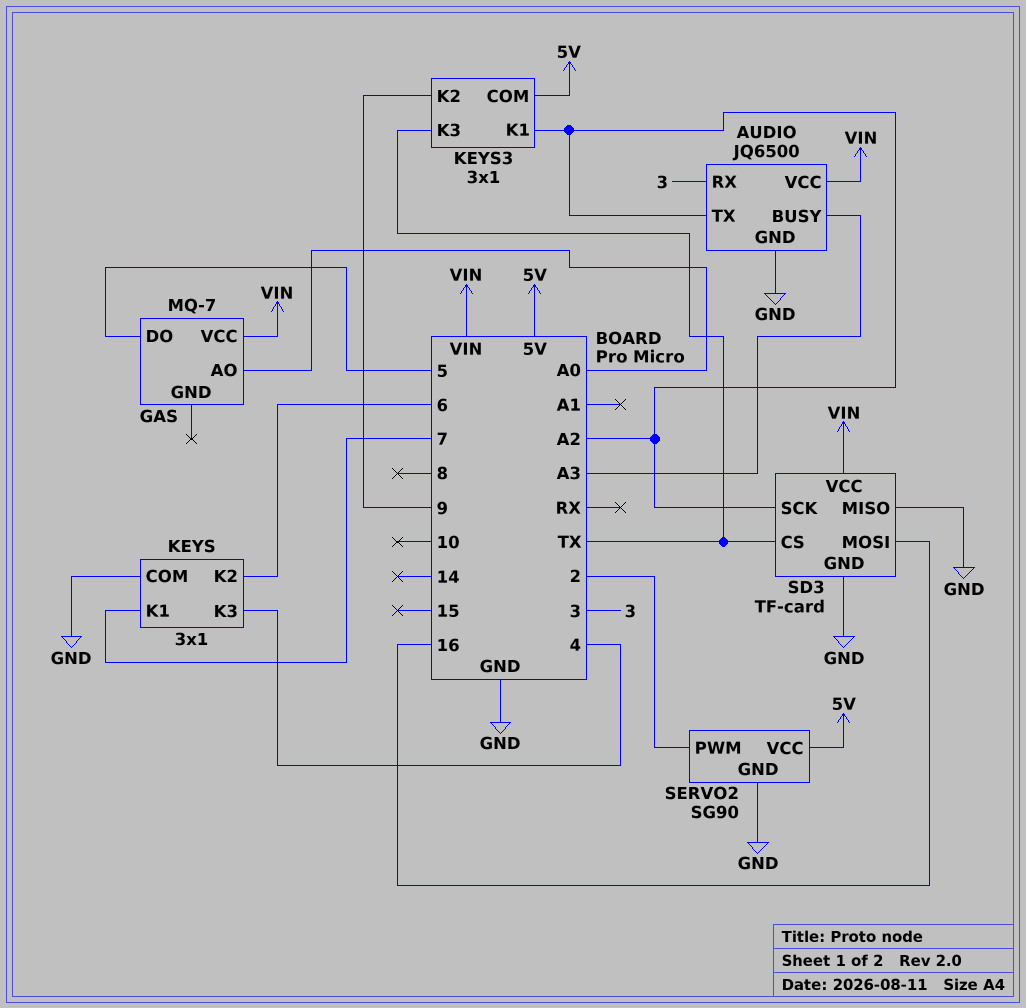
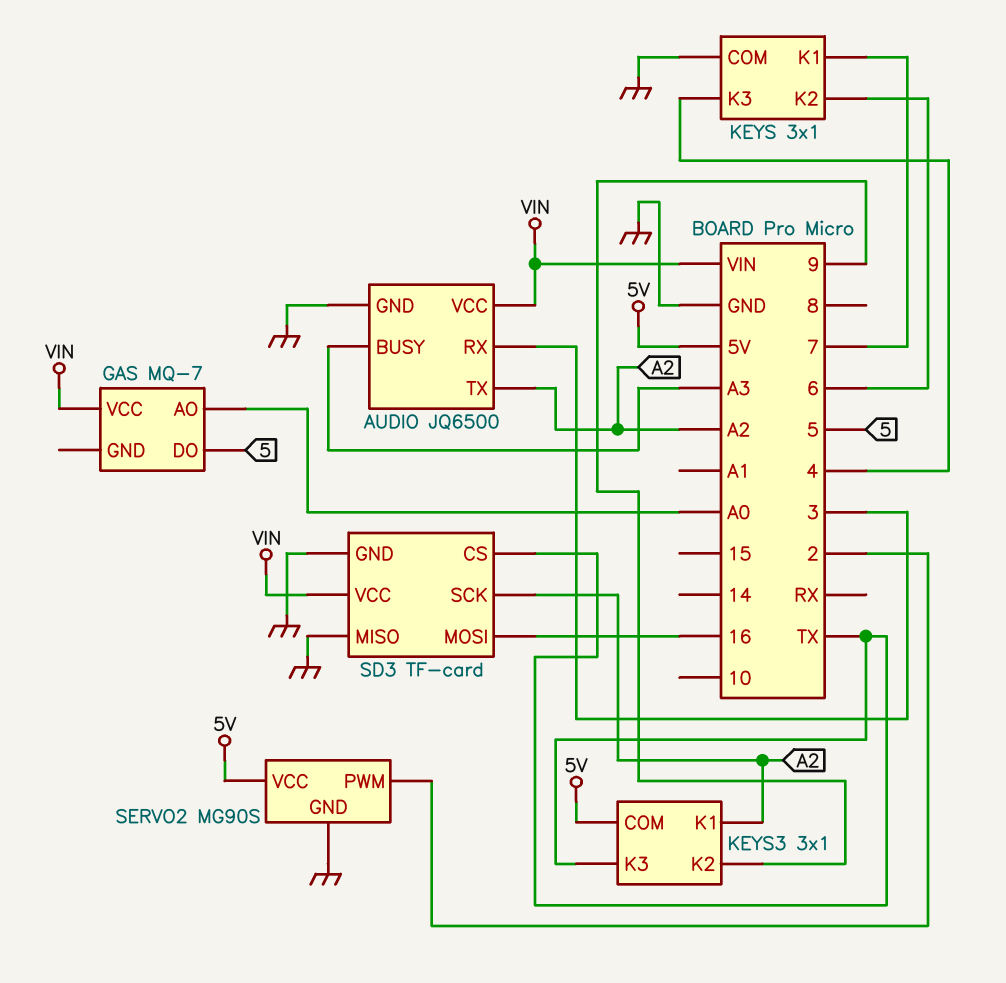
SERVO2: SG90 -> MG90S

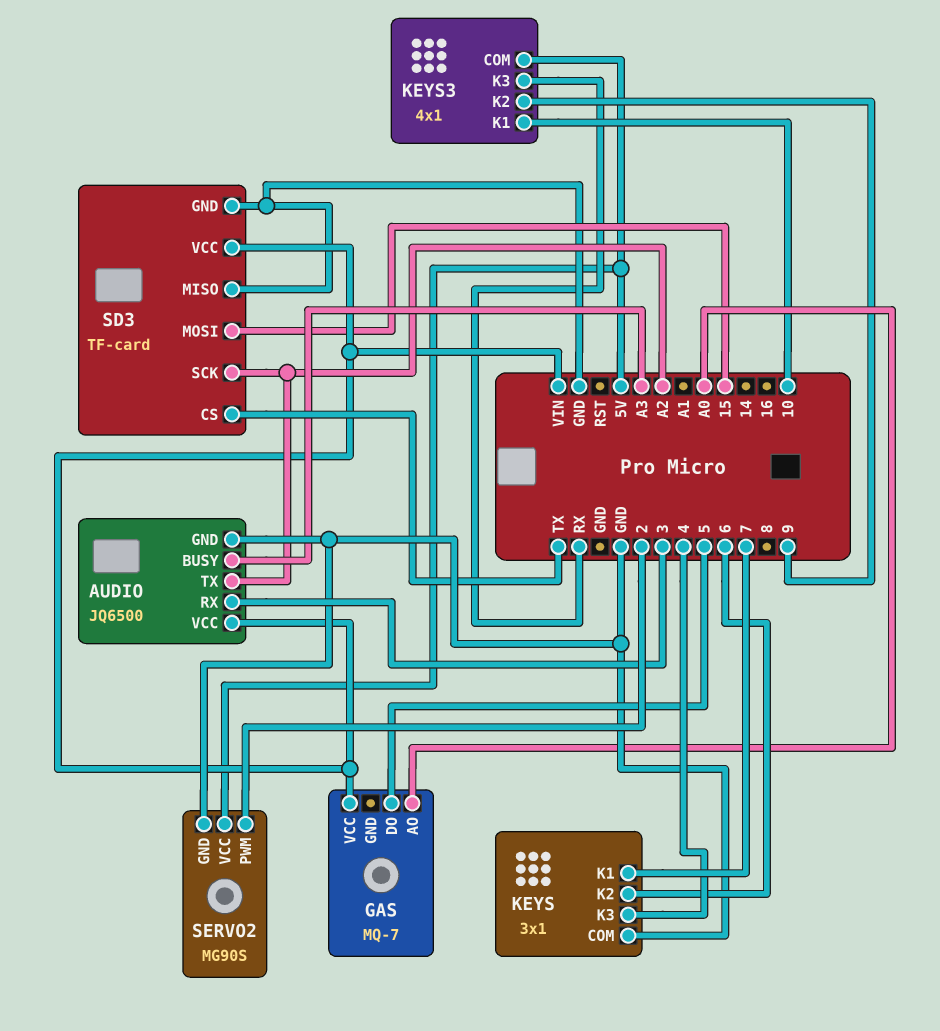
KEYS3: 3x1 -> 4x1
KEYS3 pin K1: A2 -> 10
KEYS3 pin K3: TX -> RX
SD3 pin MOSI: 16 -> 15

